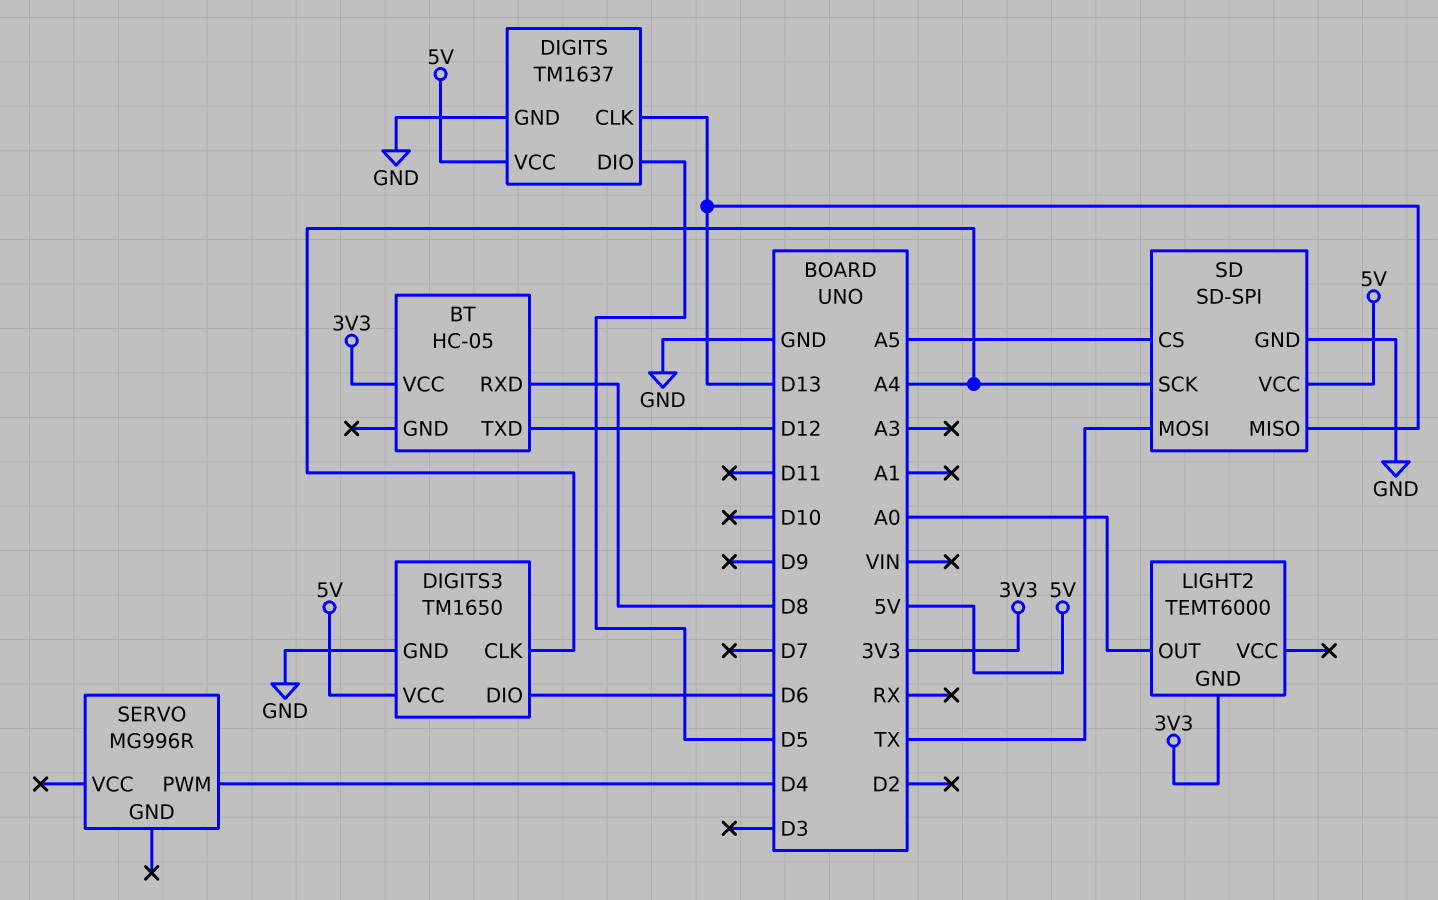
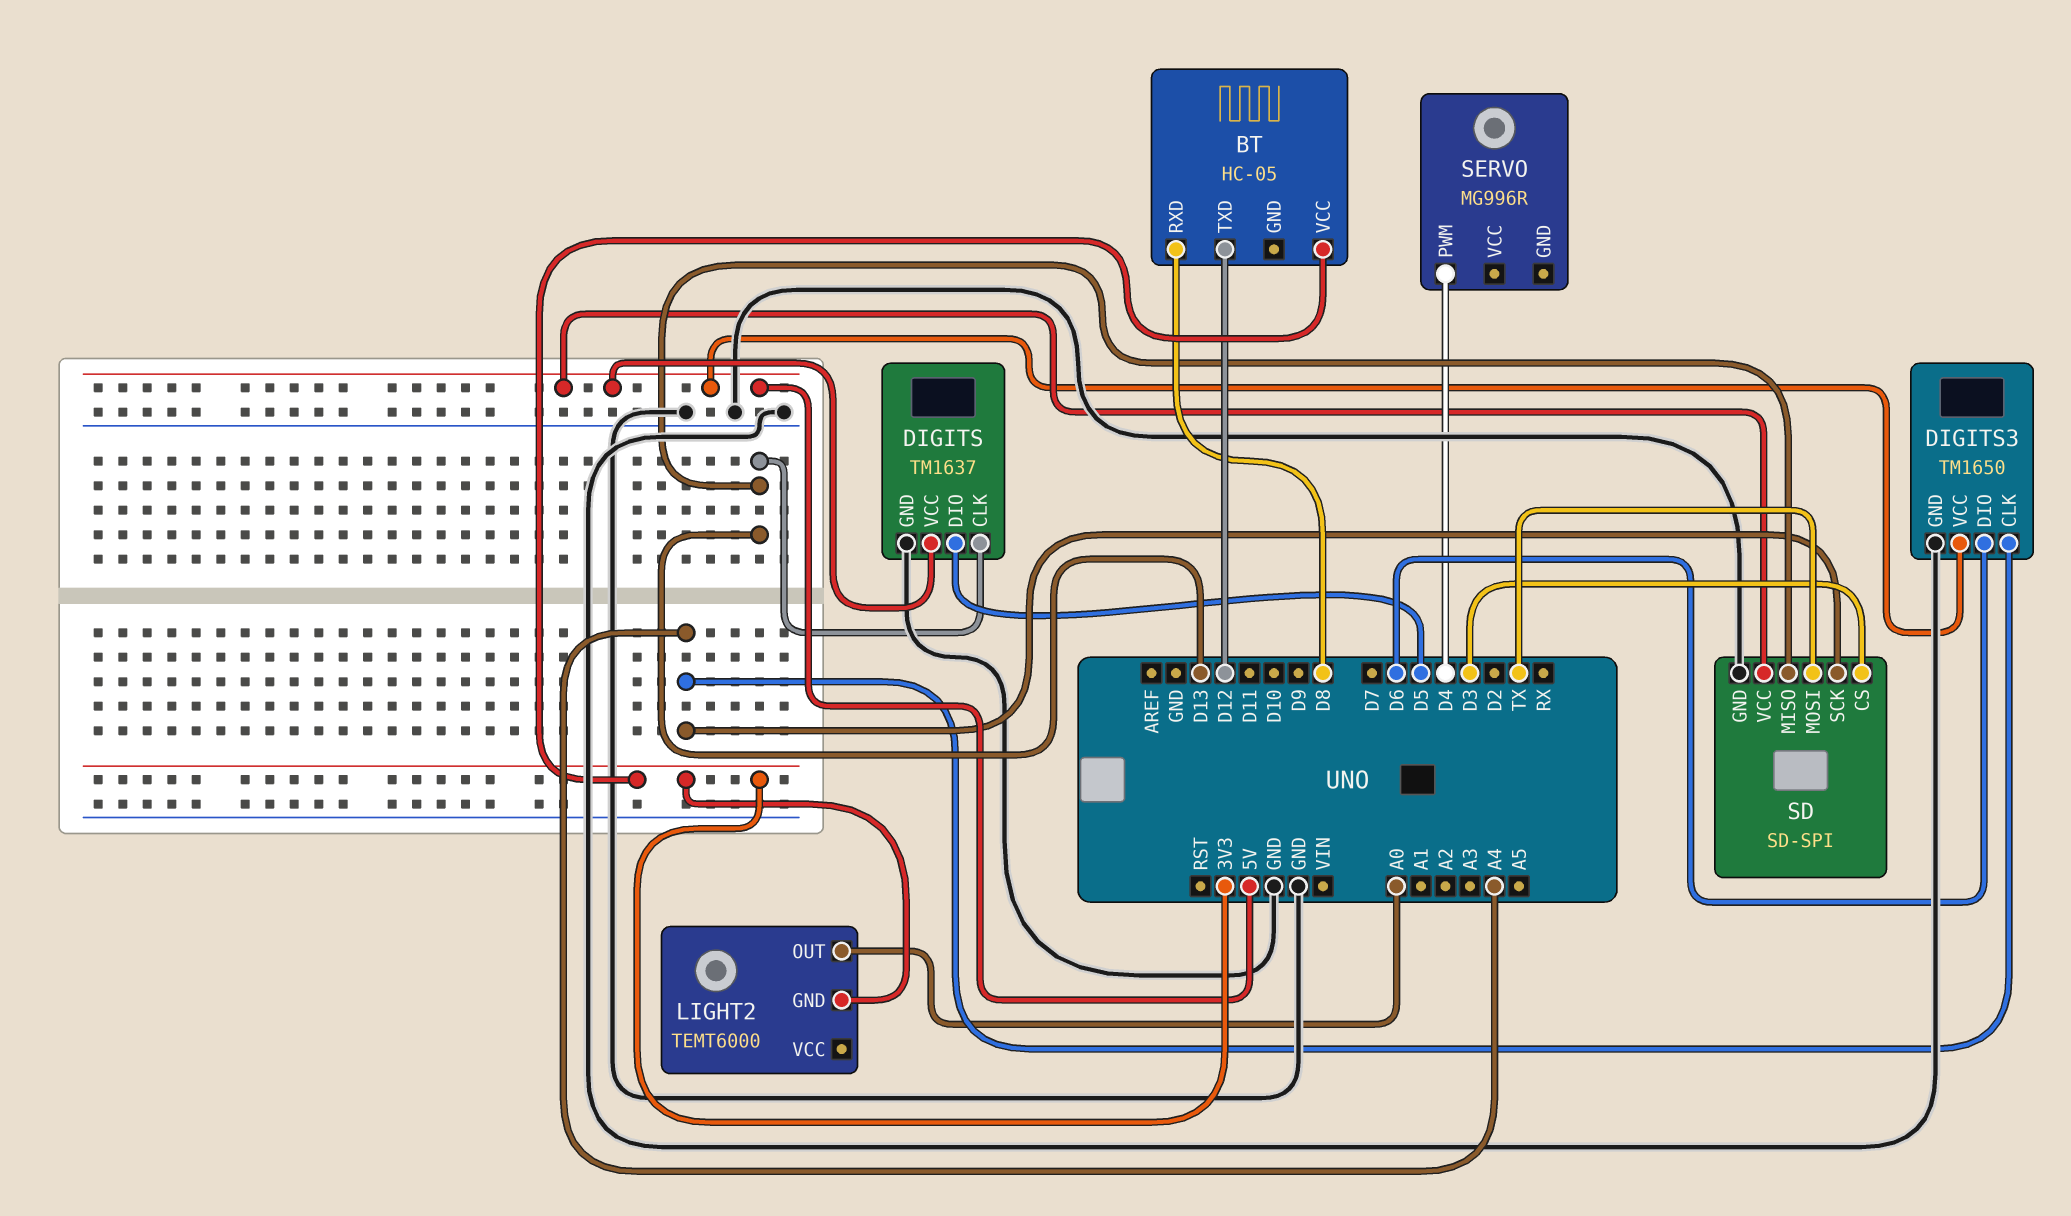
SD pin CS: A5 -> D3

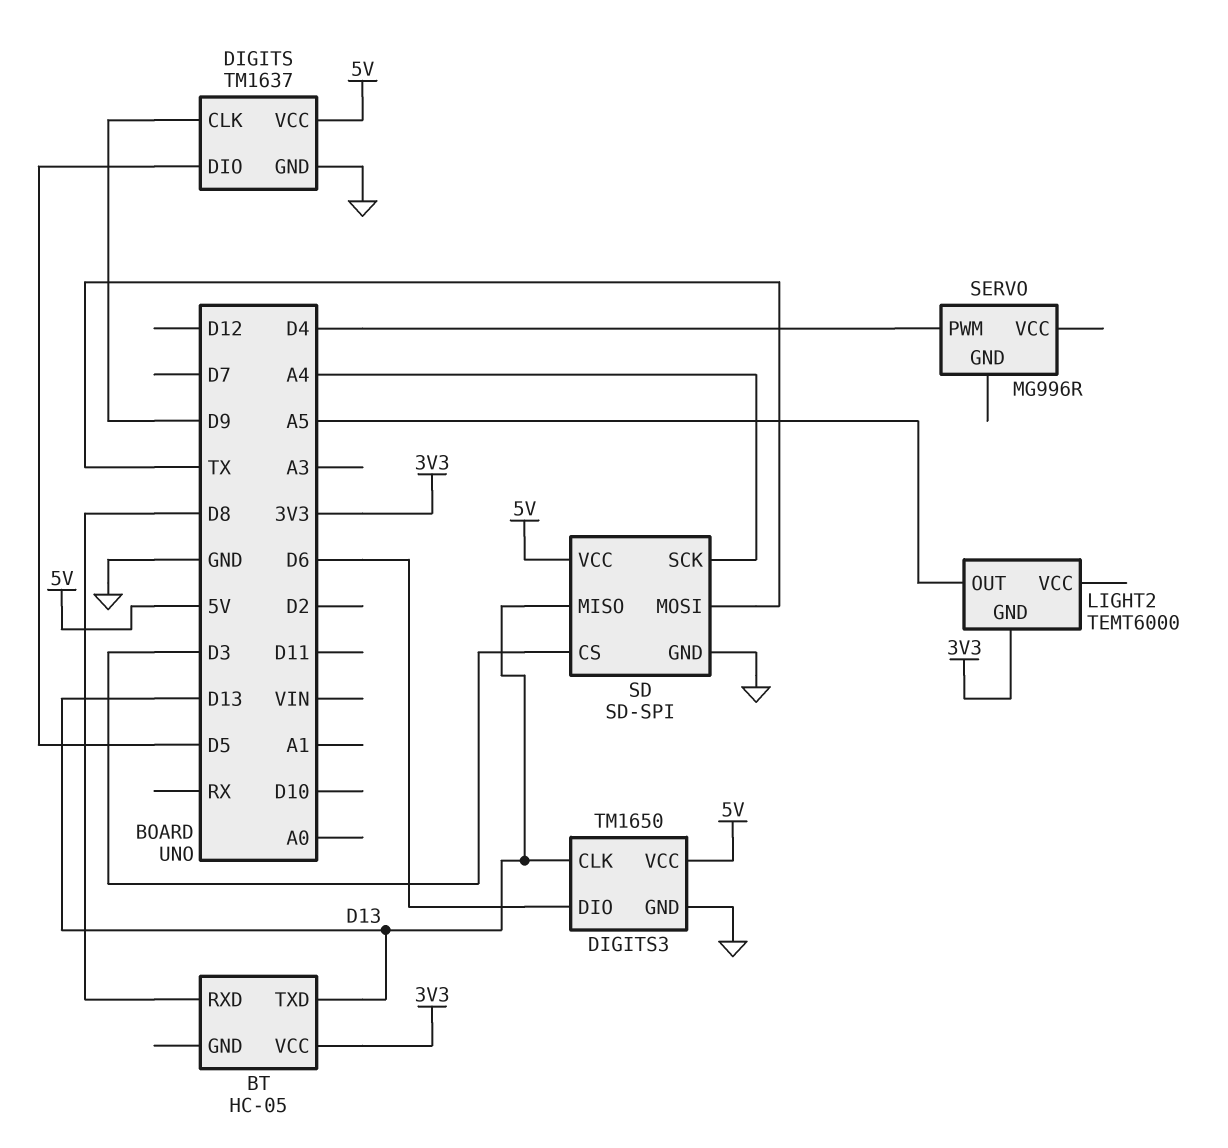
BT pin TXD: D12 -> D13
DIGITS pin CLK: D13 -> D9
DIGITS3 pin CLK: A4 -> D13
LIGHT2 pin OUT: A0 -> A5

